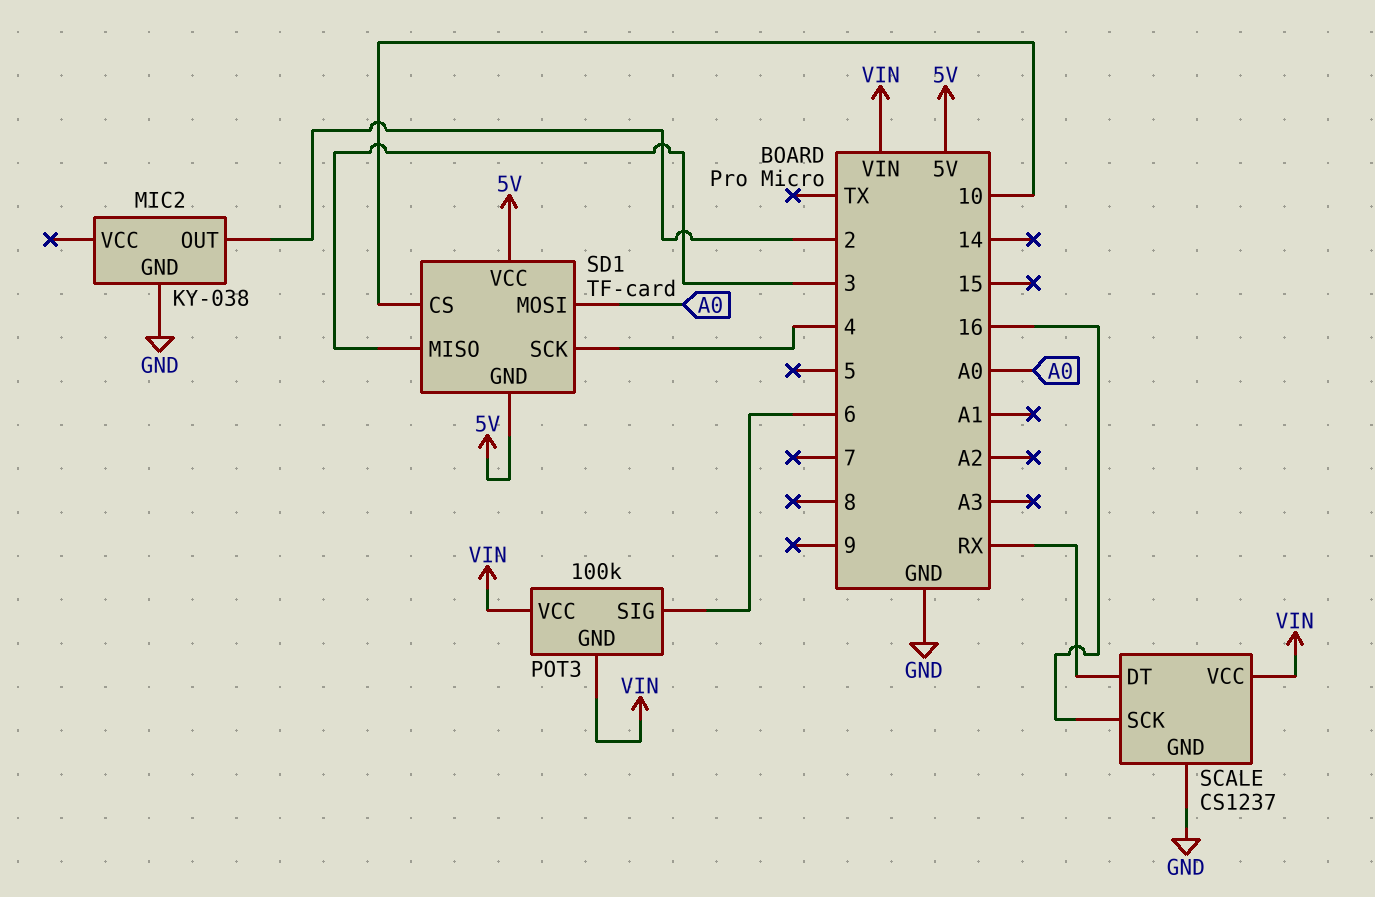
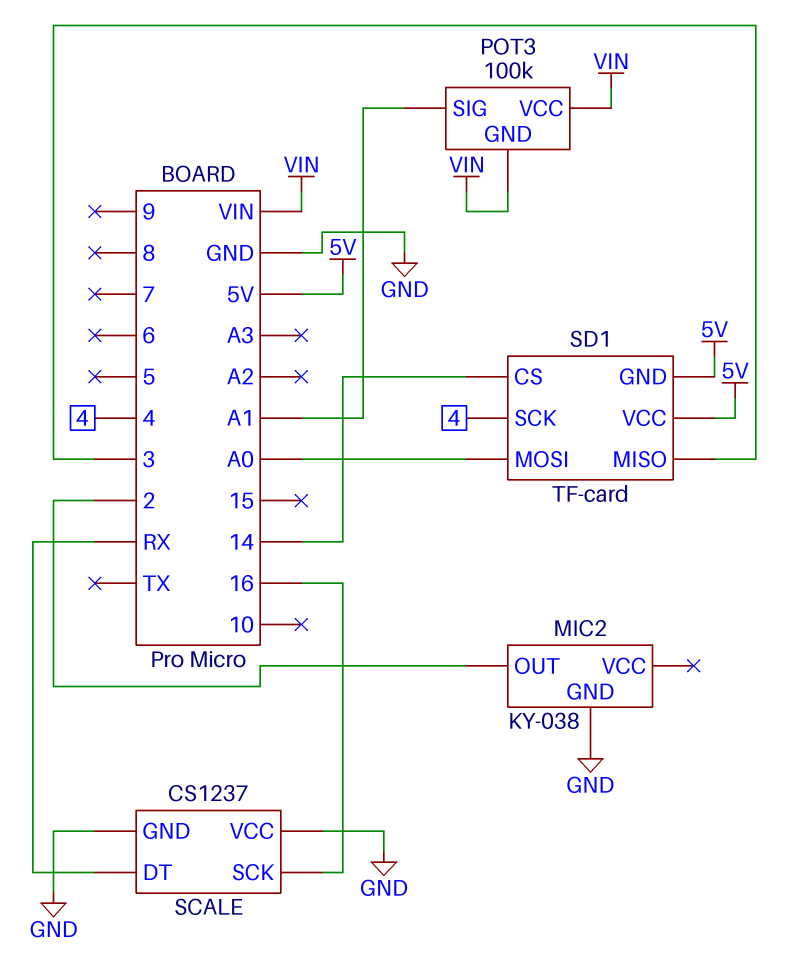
POT3 pin SIG: 6 -> A1
SCALE pin VCC: VIN -> GND
SD1 pin CS: 10 -> 14

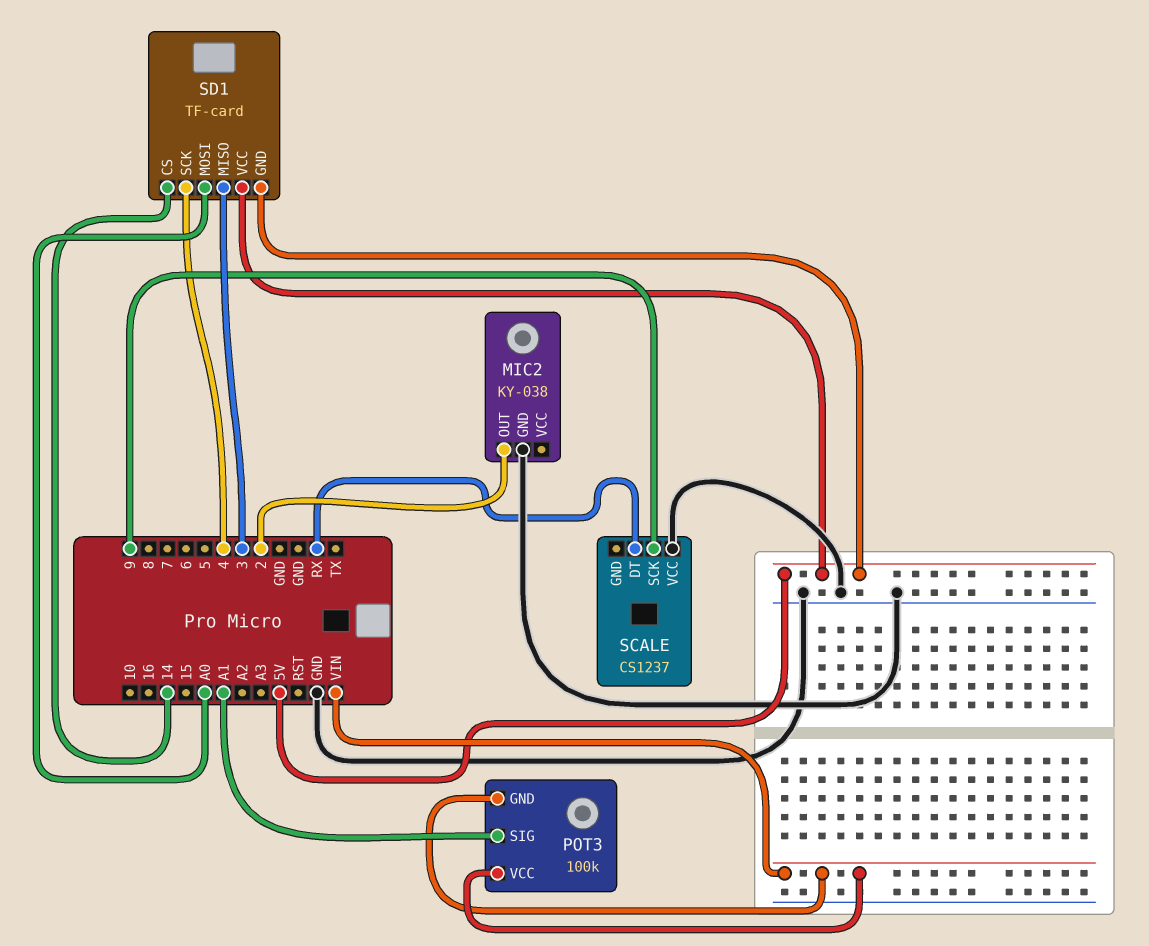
SCALE pin GND: GND -> none
SCALE pin SCK: 16 -> 9

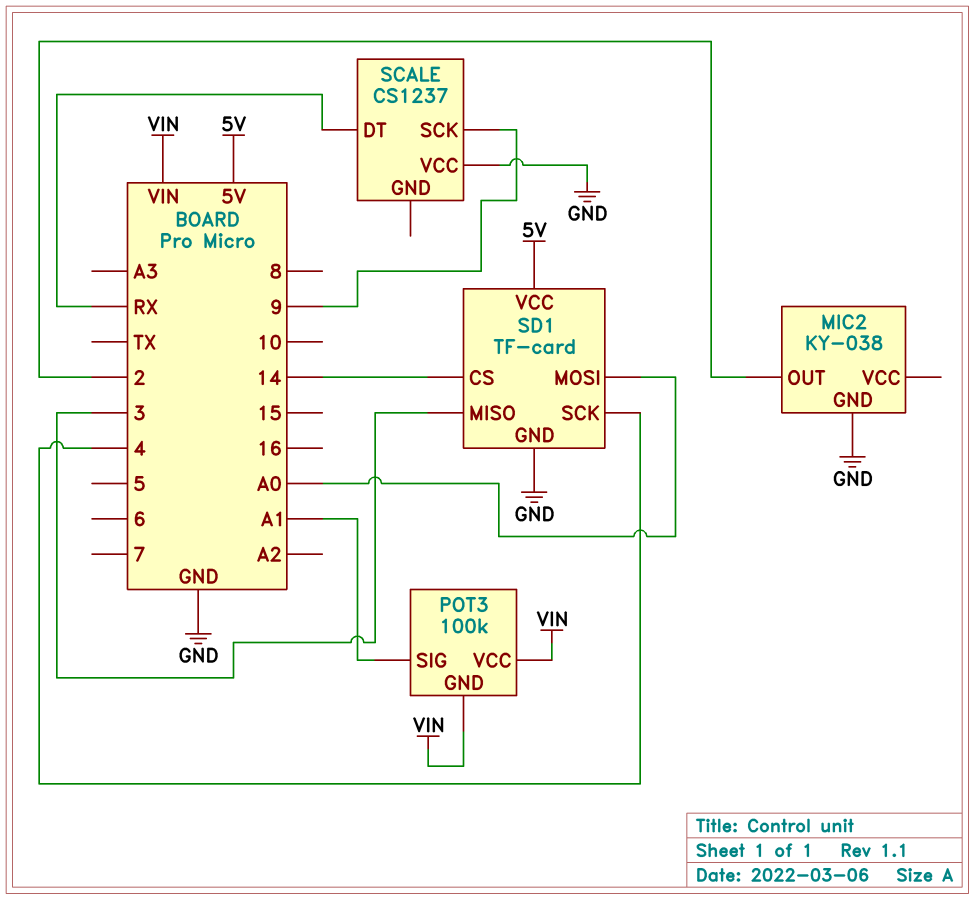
SD1 pin GND: 5V -> GND

